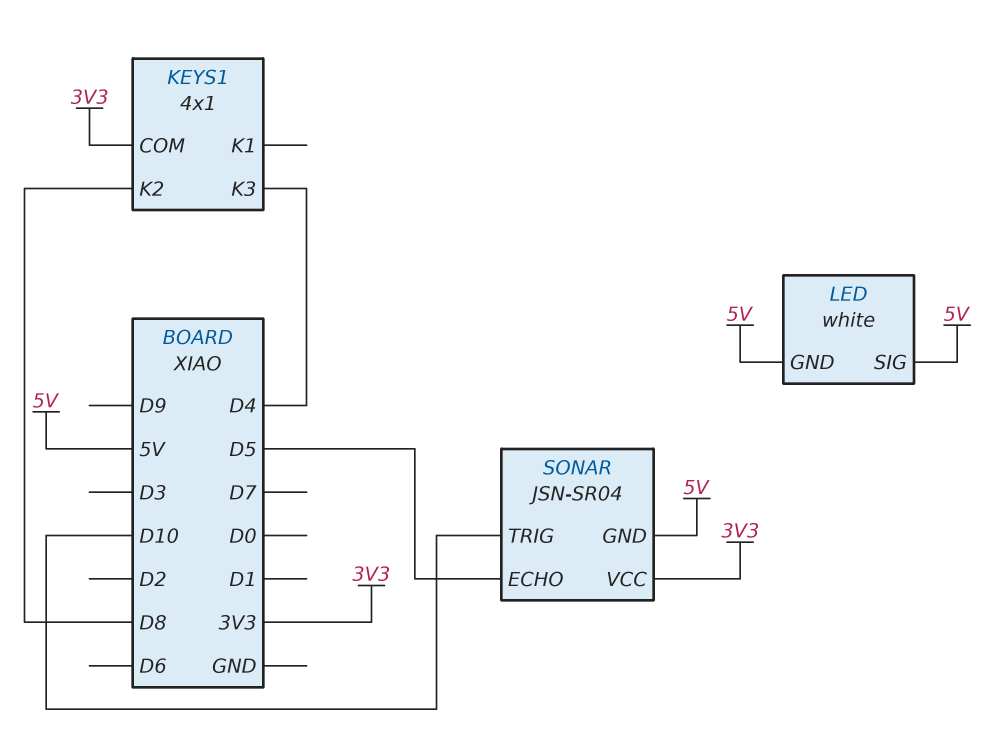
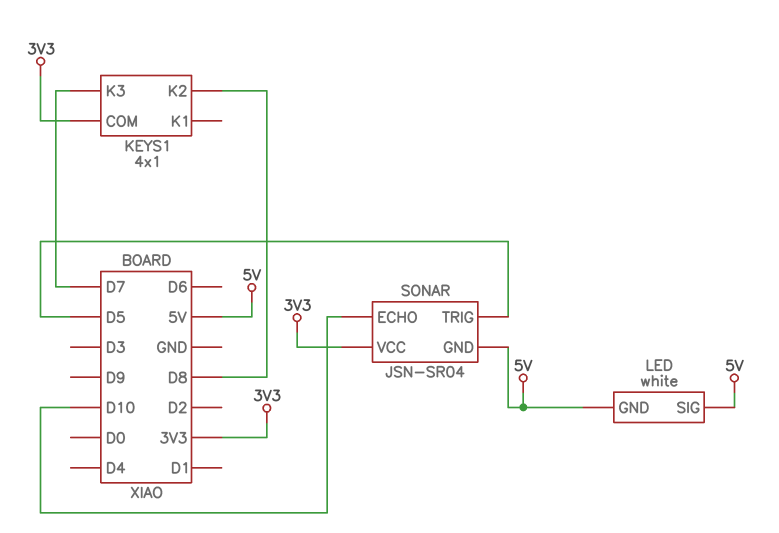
KEYS1 pin K3: D4 -> D7
SONAR pin ECHO: D5 -> D10
SONAR pin TRIG: D10 -> D5

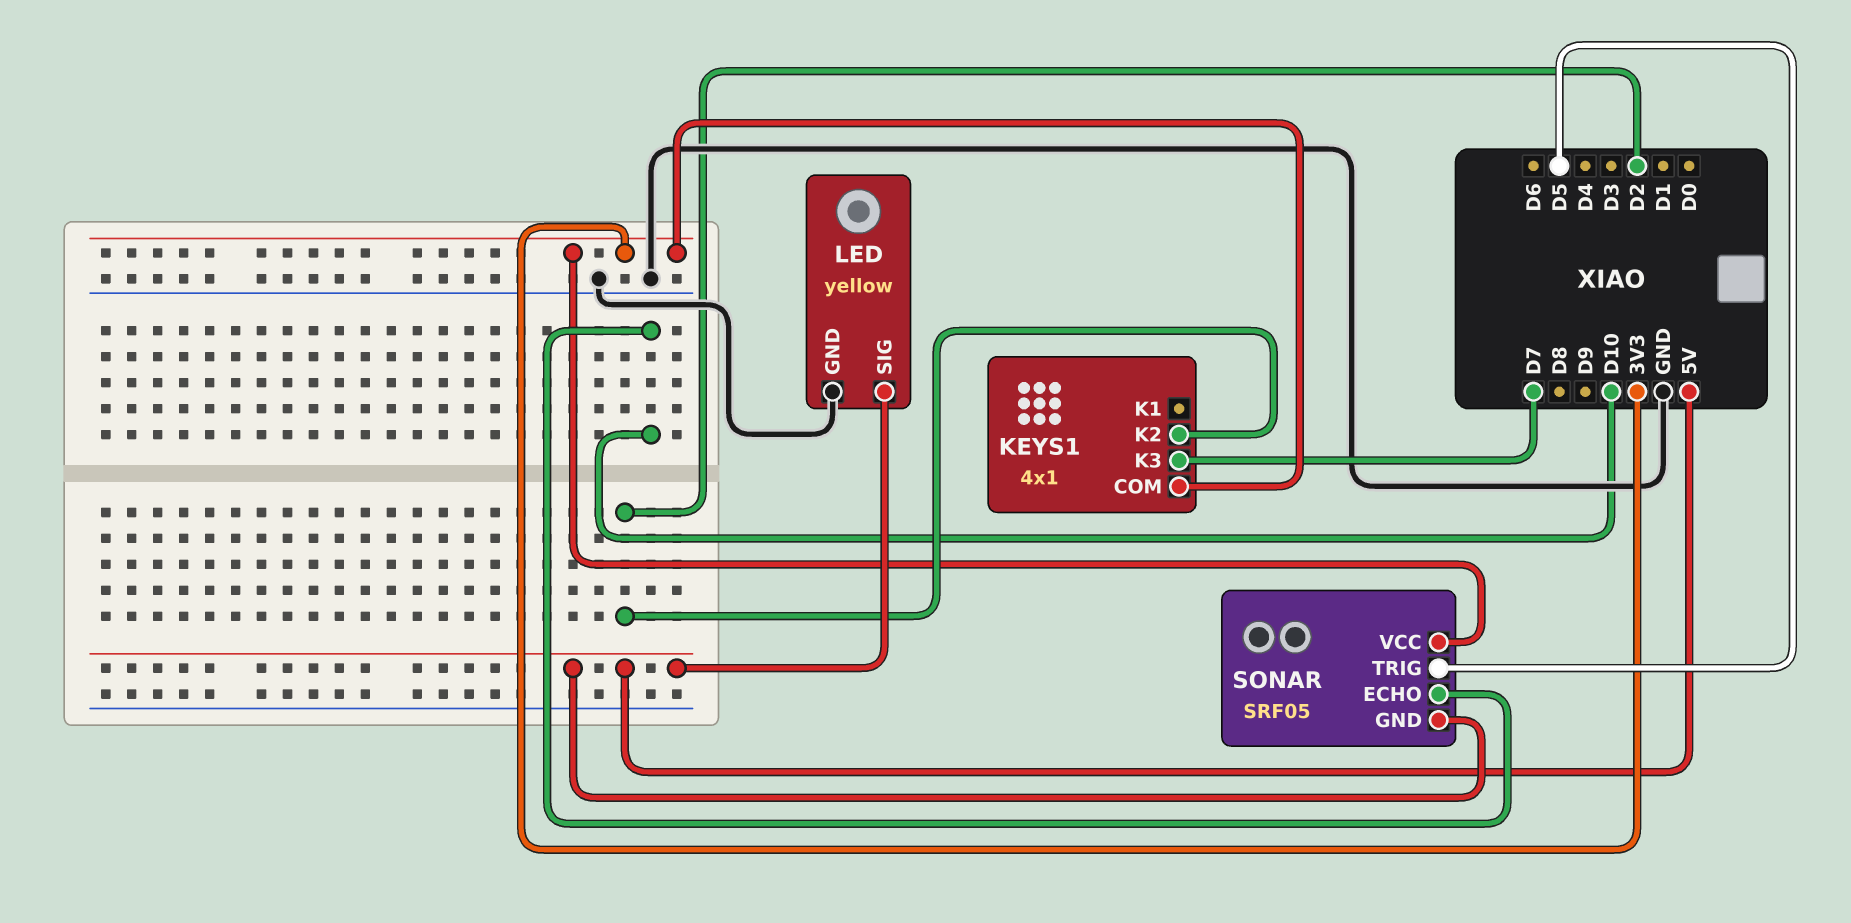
KEYS1 pin K2: D8 -> D2
LED: white -> yellow
LED pin GND: 5V -> GND
SONAR: JSN-SR04 -> SRF05

